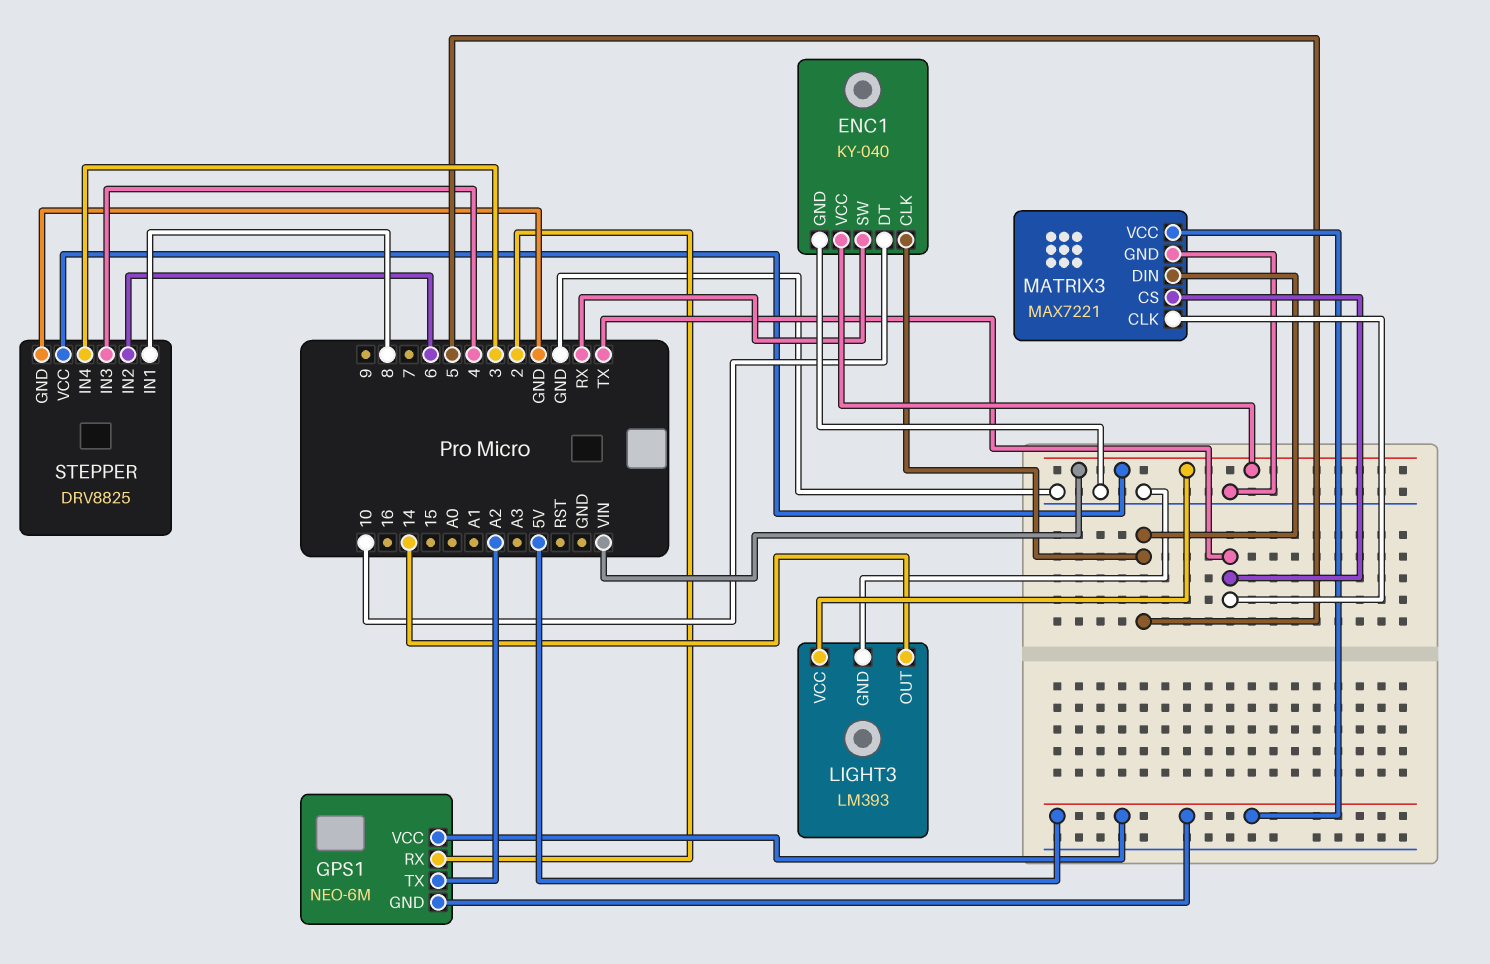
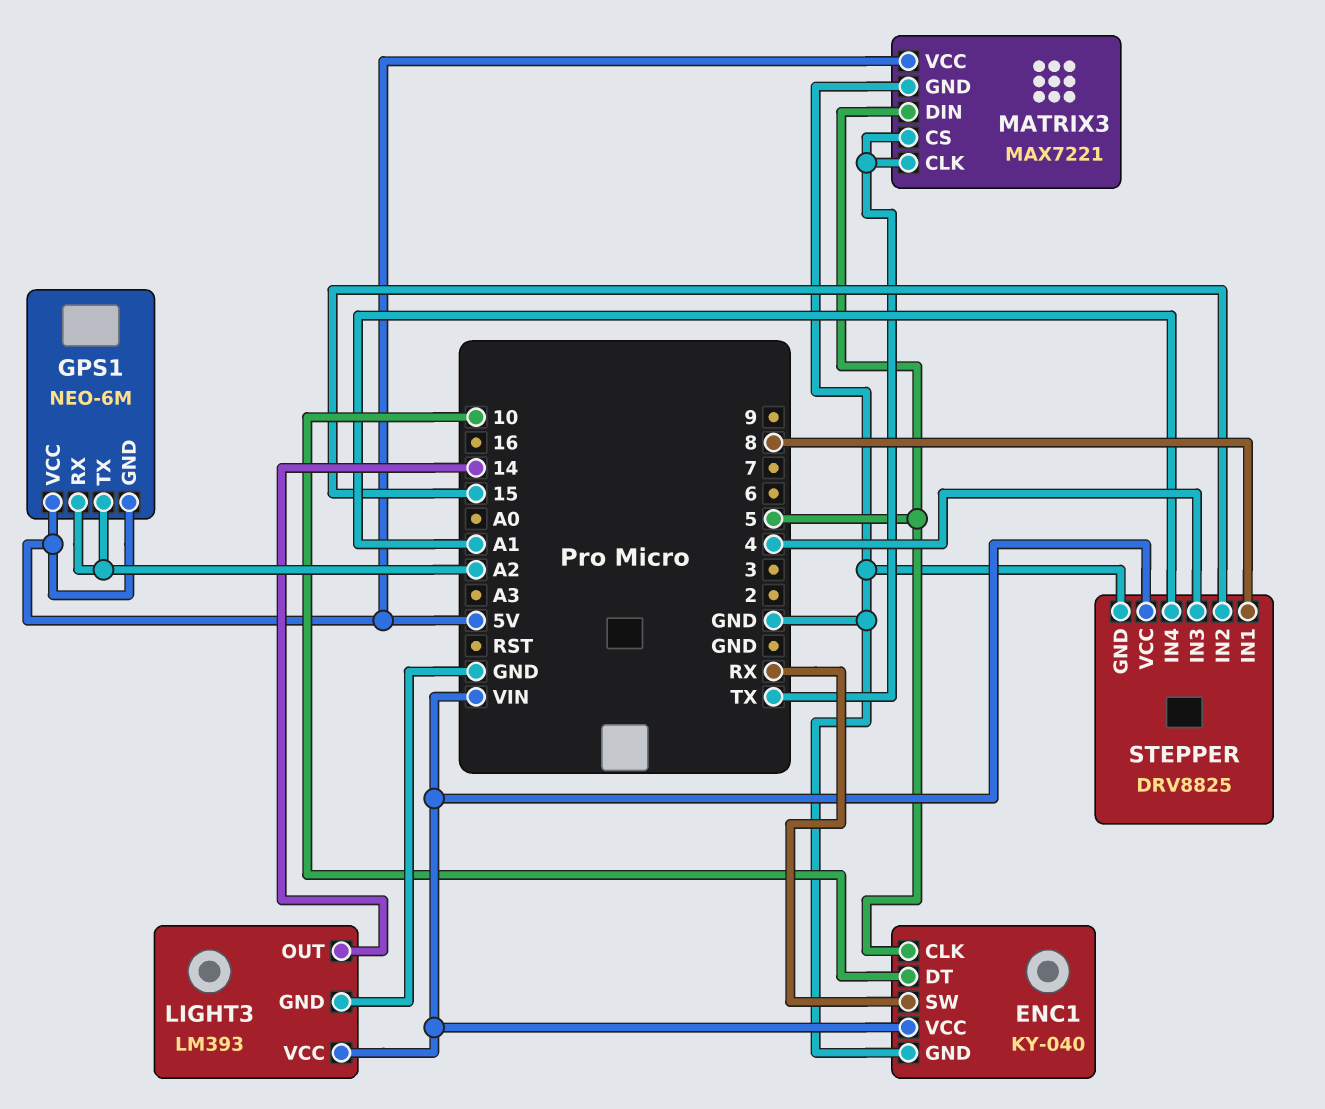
GPS1 pin RX: 2 -> A2
STEPPER pin IN2: 6 -> 15
STEPPER pin IN4: 3 -> A1

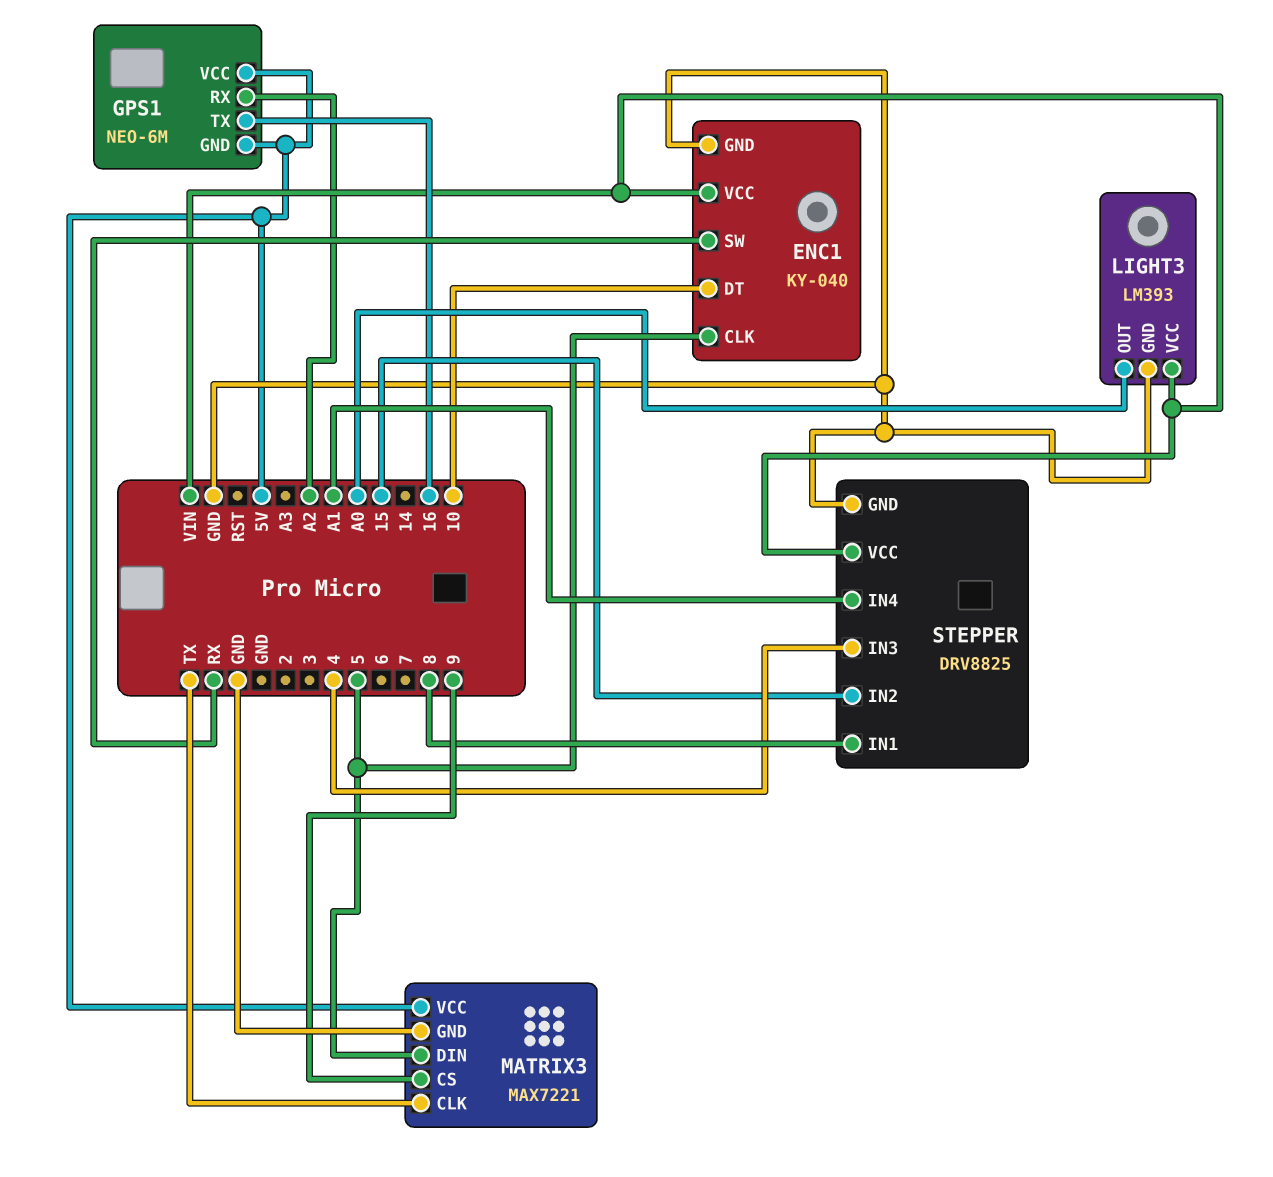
GPS1 pin TX: A2 -> 16
LIGHT3 pin OUT: 14 -> A0
MATRIX3 pin CS: TX -> 9

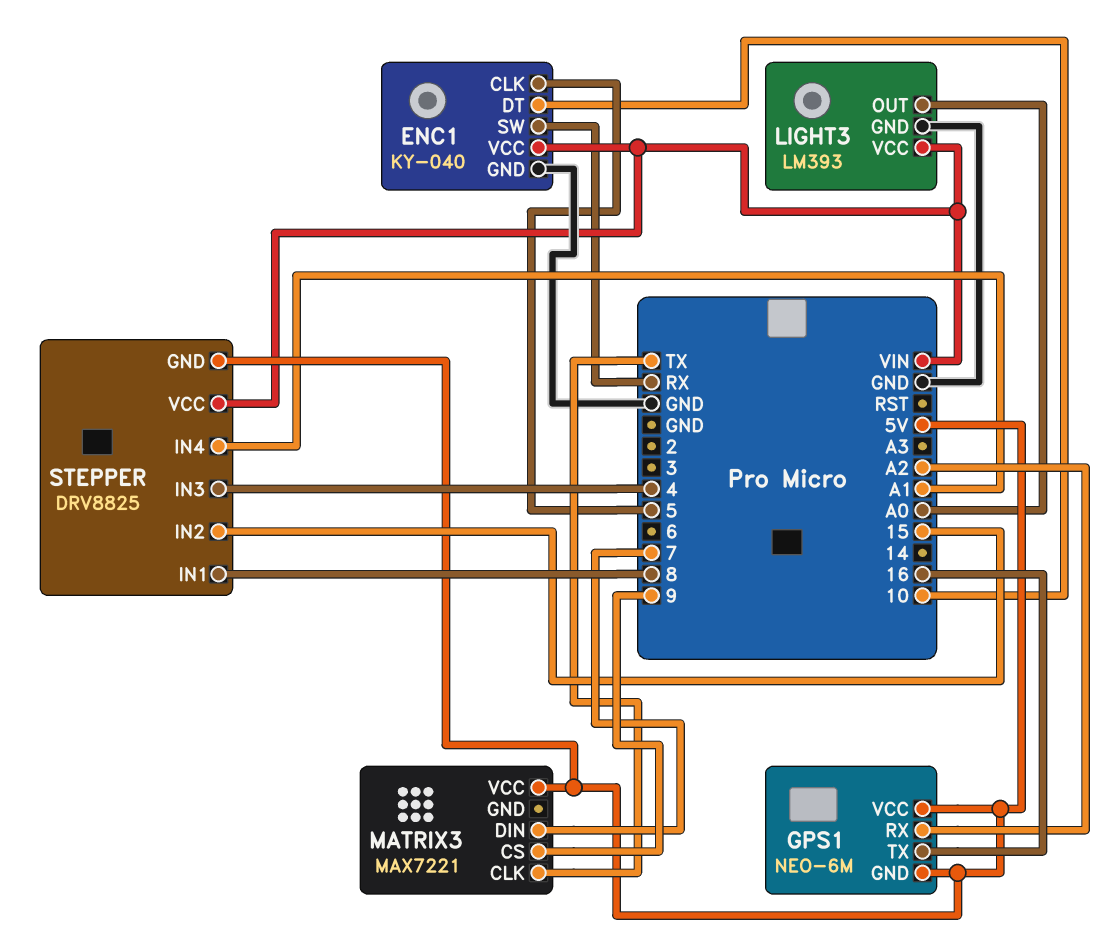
MATRIX3 pin DIN: 5 -> 7
MATRIX3 pin GND: GND -> none
STEPPER pin GND: GND -> 5V

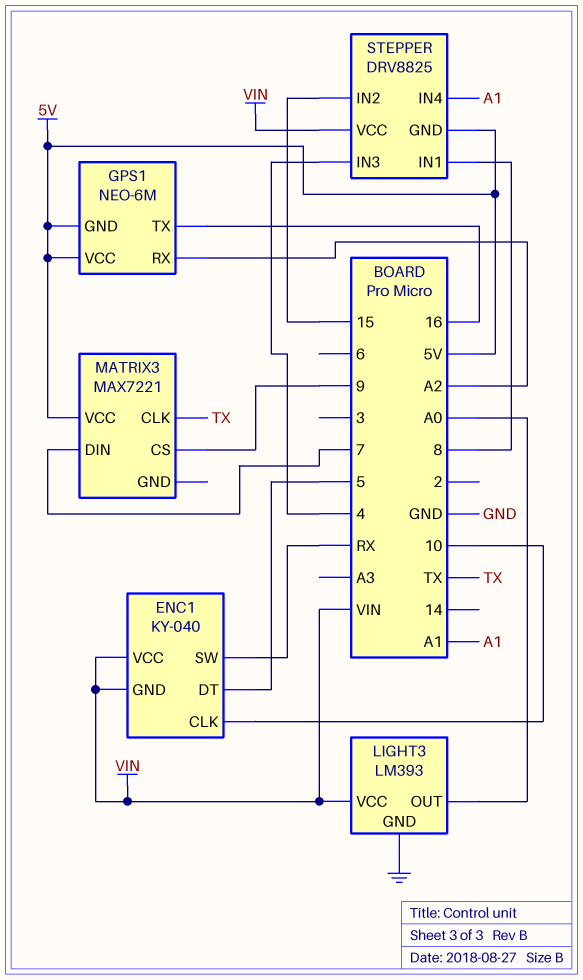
ENC1 pin CLK: 5 -> 10
ENC1 pin DT: 10 -> 5
ENC1 pin GND: GND -> VIN

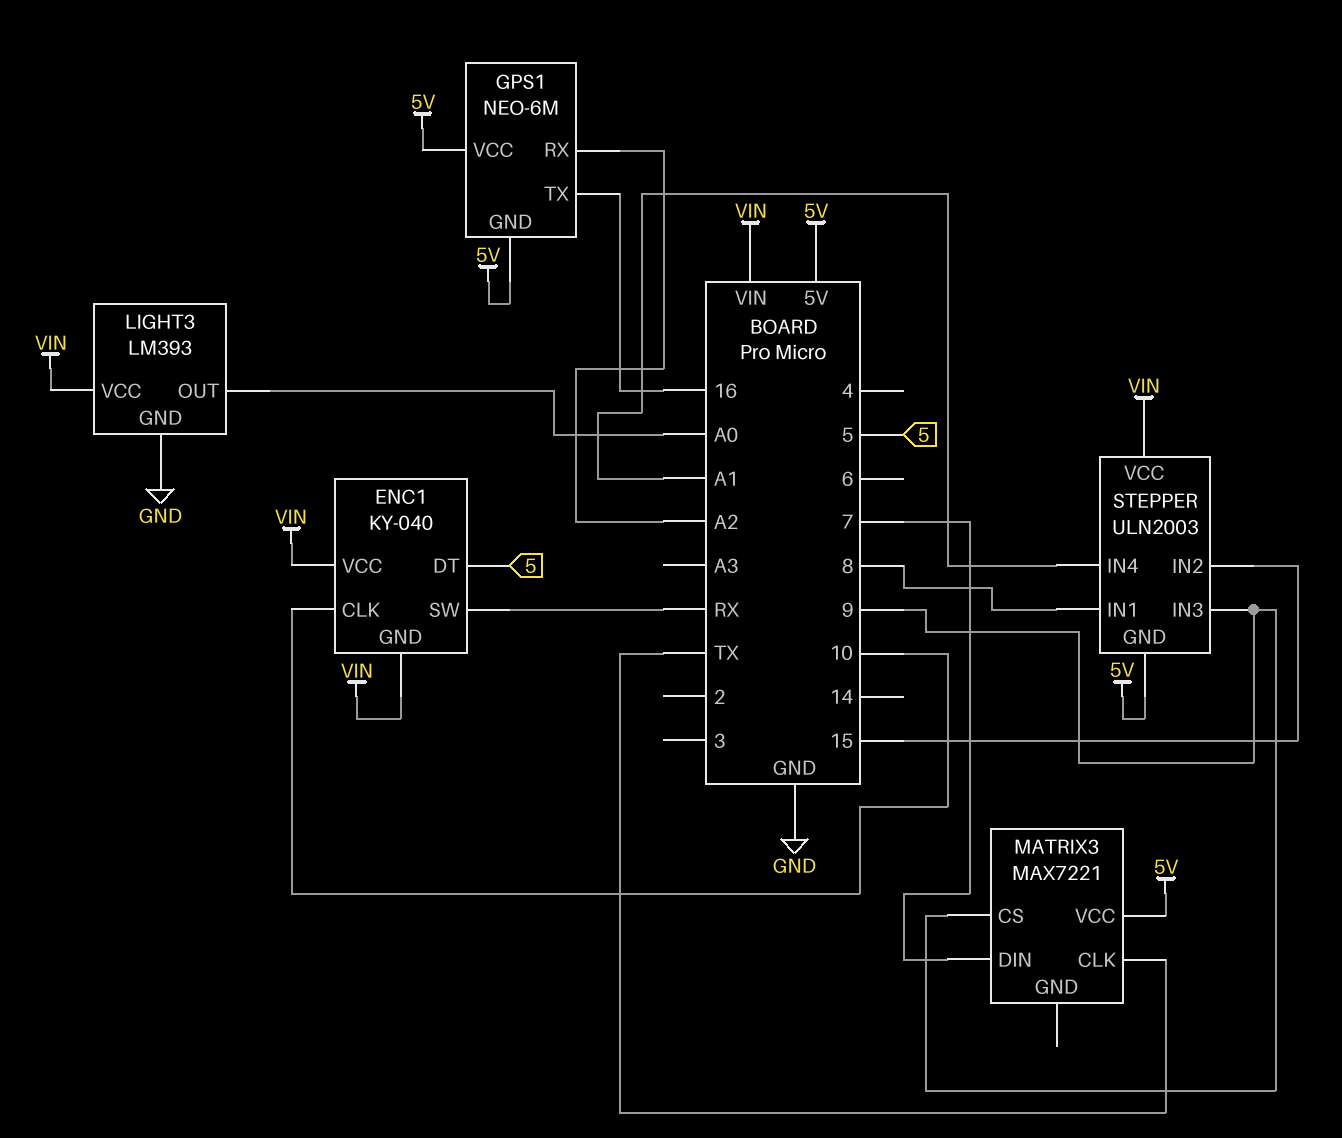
STEPPER: DRV8825 -> ULN2003
STEPPER pin IN3: 4 -> 9

